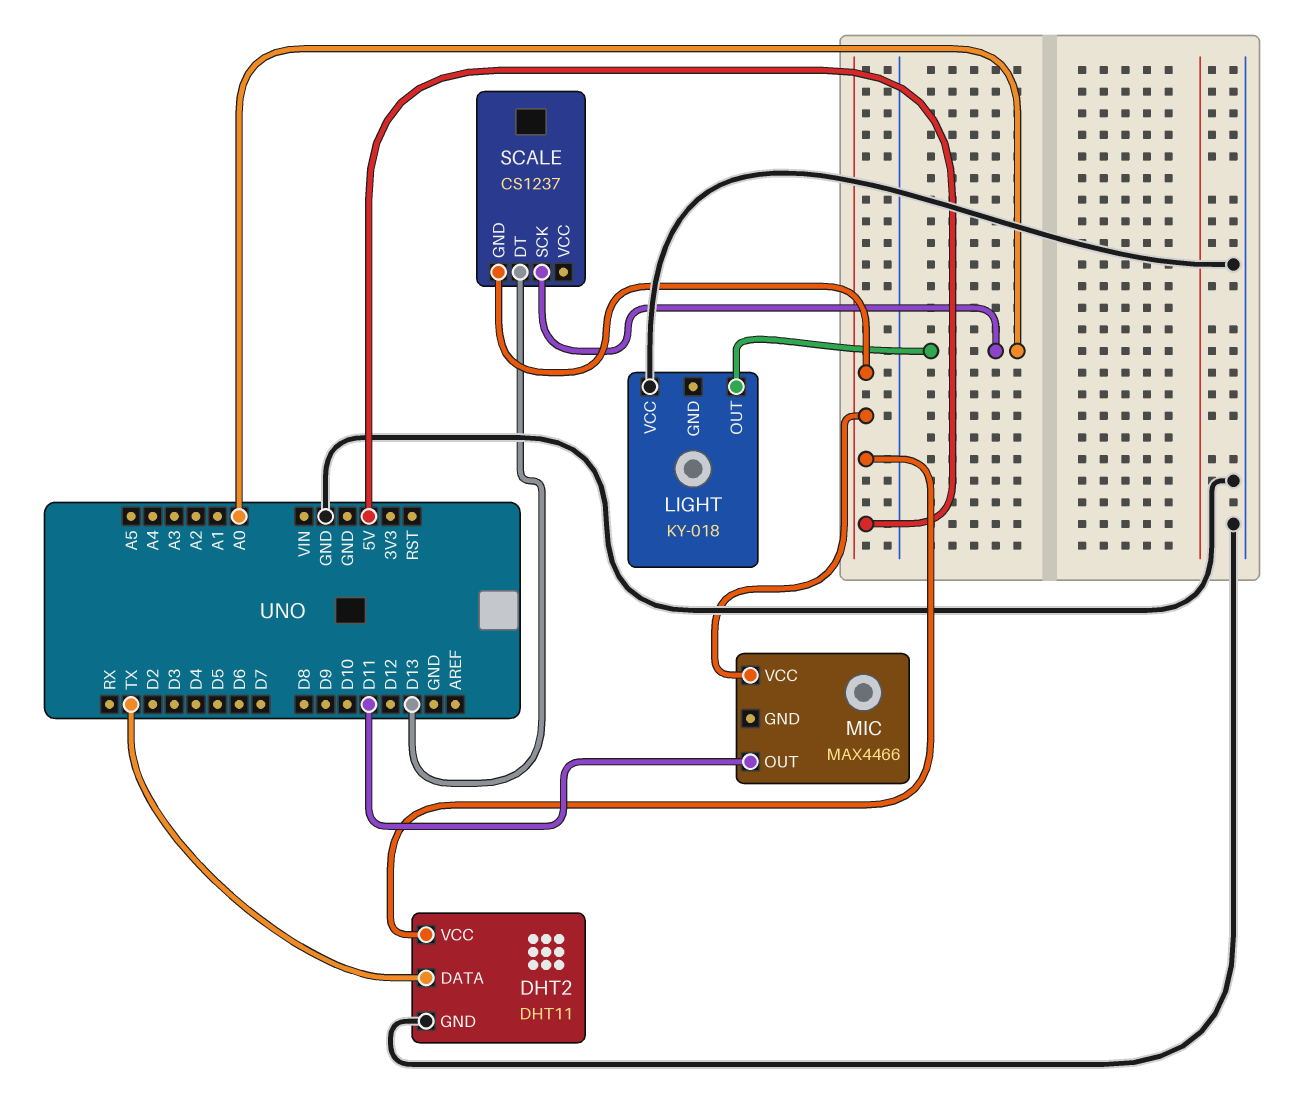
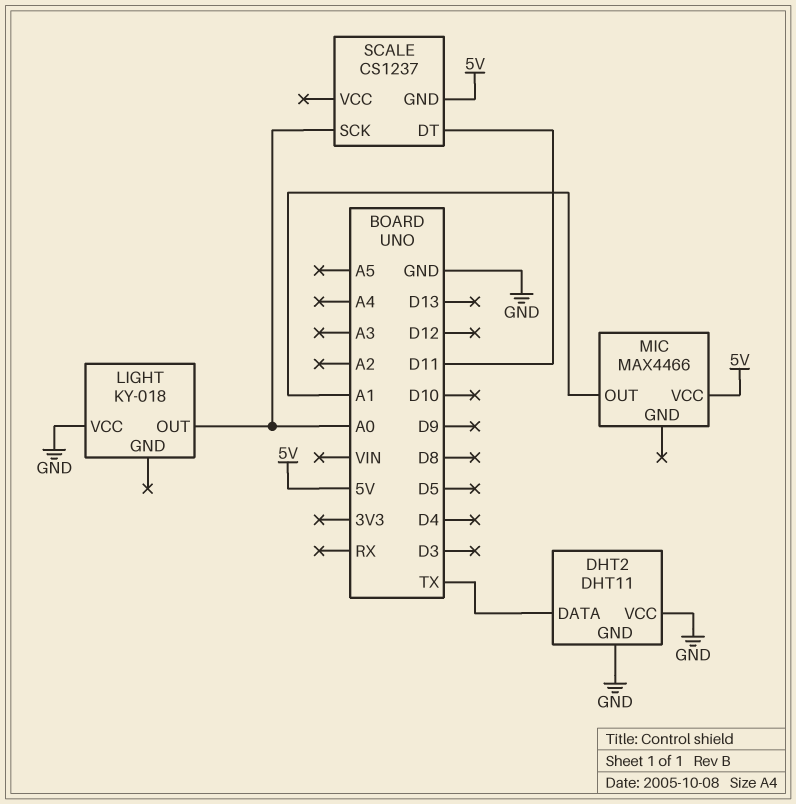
DHT2 pin VCC: 5V -> GND
MIC pin OUT: D11 -> A1
SCALE pin DT: D13 -> D11

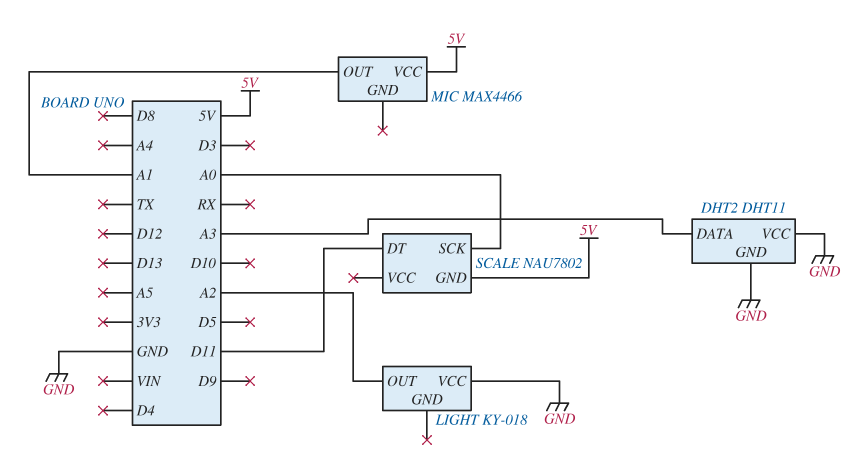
DHT2 pin DATA: TX -> A3
LIGHT pin OUT: A0 -> A2
SCALE: CS1237 -> NAU7802

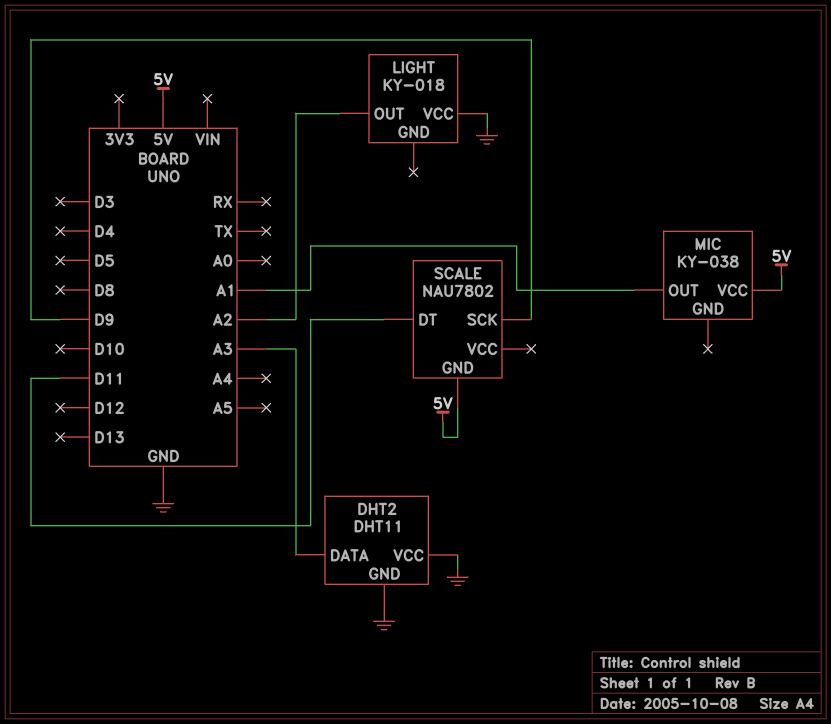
MIC: MAX4466 -> KY-038
SCALE pin SCK: A0 -> D9

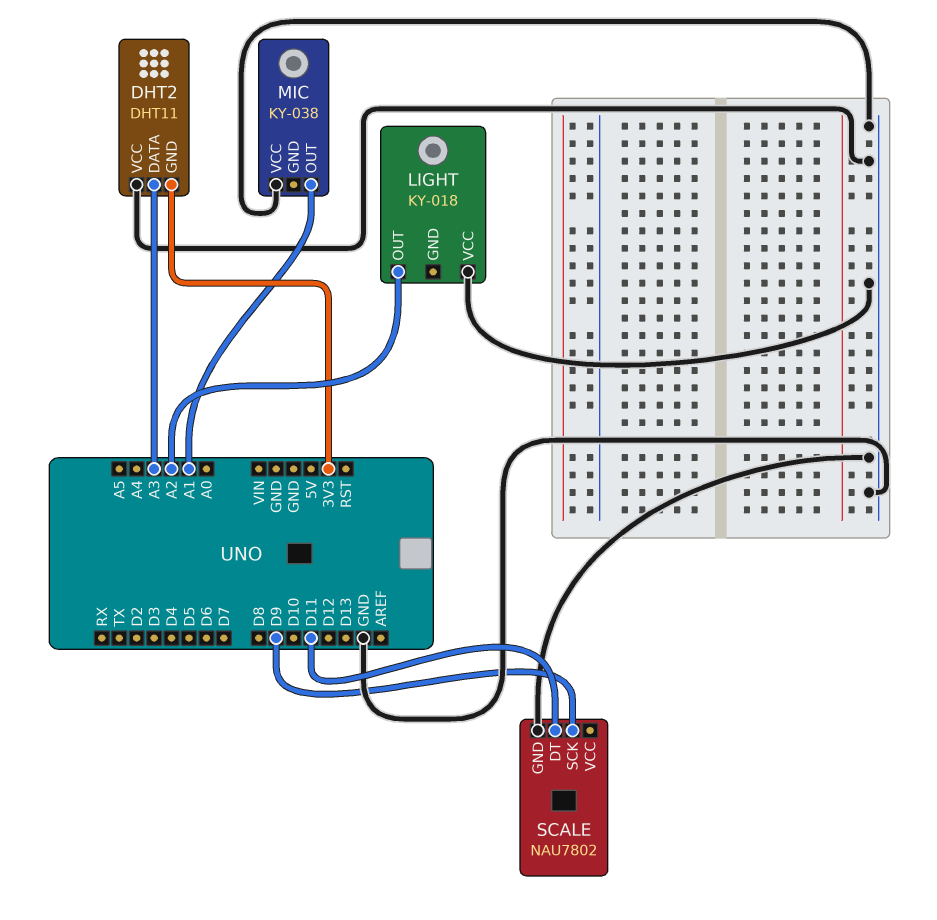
DHT2 pin GND: GND -> 3V3
MIC pin VCC: 5V -> GND
SCALE pin GND: 5V -> GND

